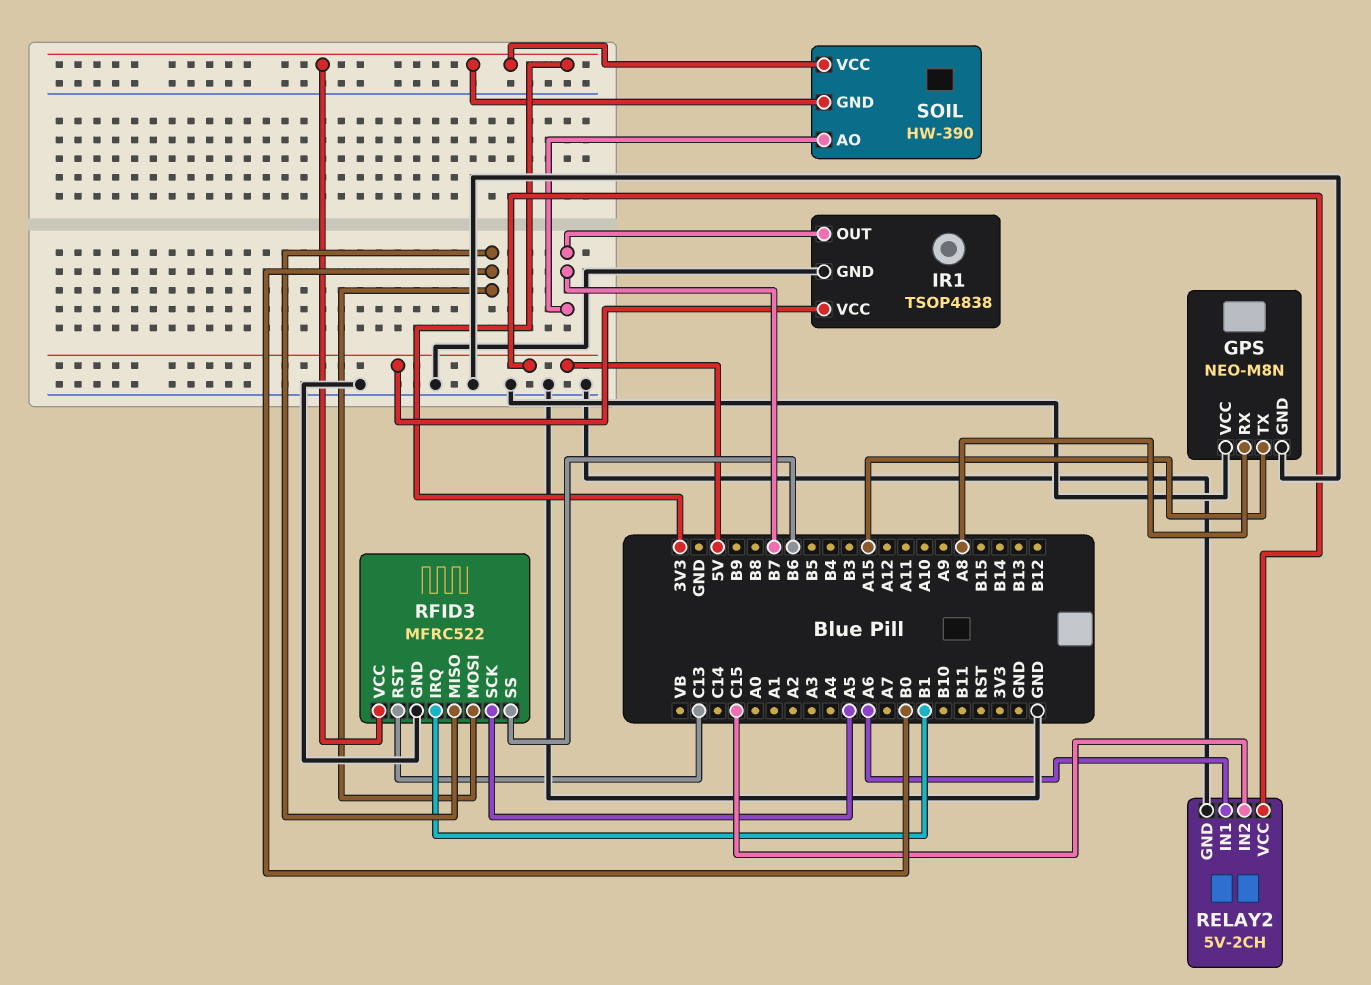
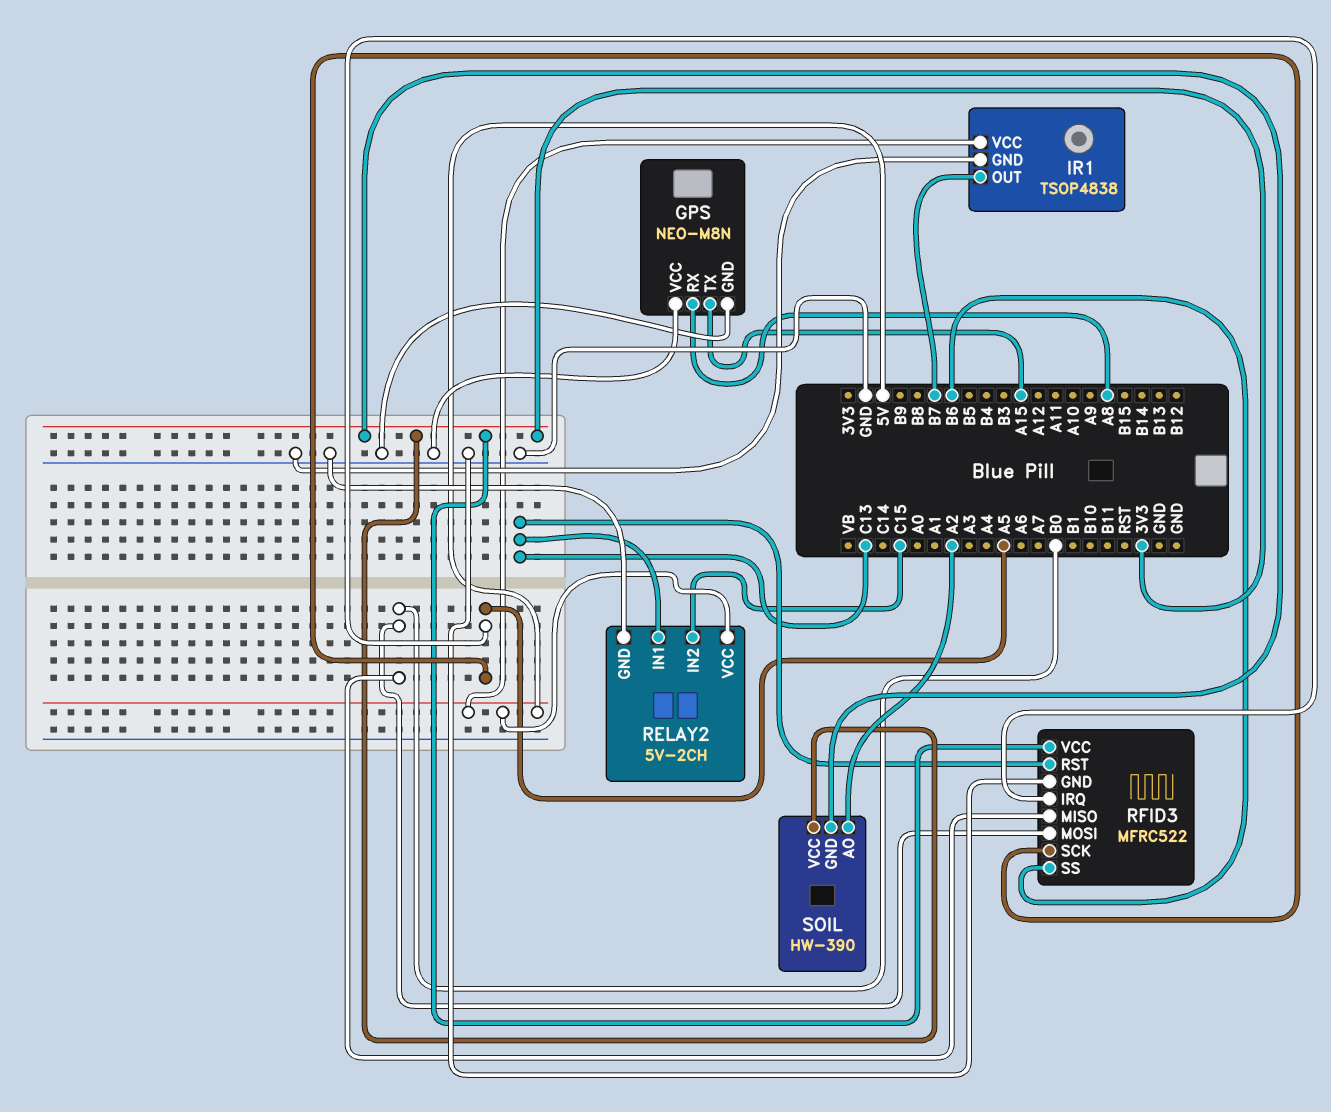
RELAY2 pin IN1: A6 -> C13
RFID3 pin IRQ: B1 -> A5
SOIL pin AO: B7 -> A2

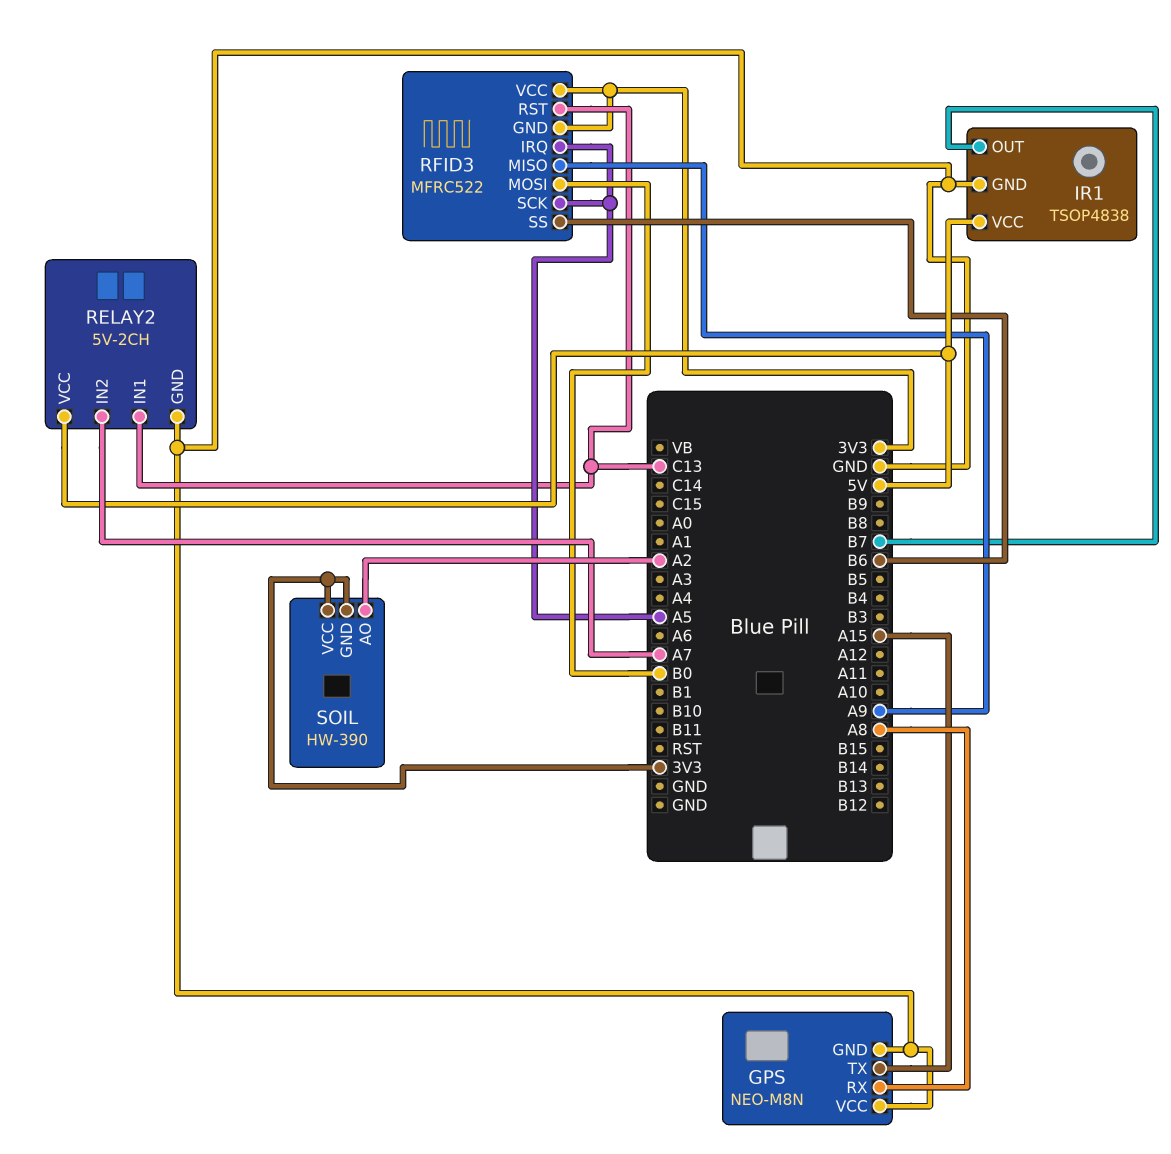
RELAY2 pin IN2: C15 -> A7
RFID3 pin GND: GND -> 3V3
RFID3 pin MISO: B0 -> A9

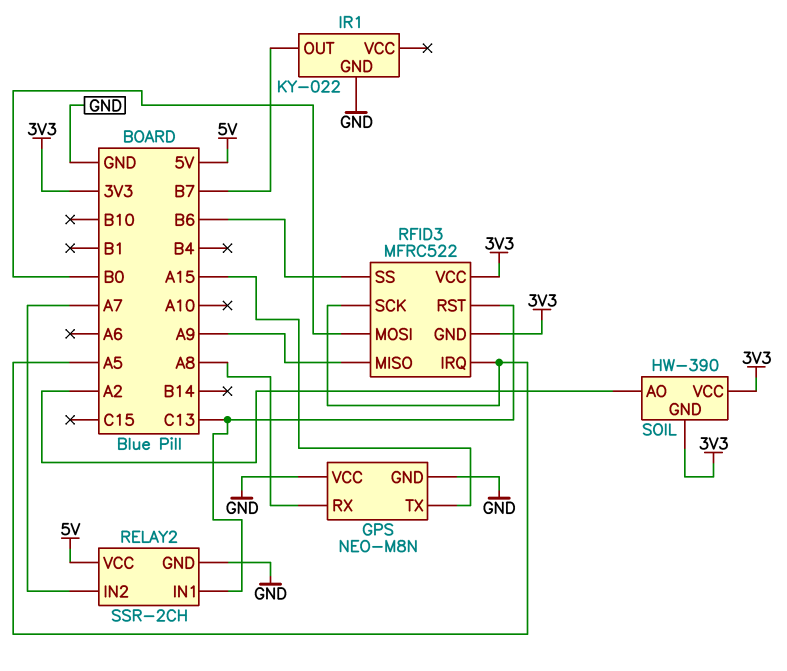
IR1: TSOP4838 -> KY-022
IR1 pin VCC: 5V -> none
RELAY2: 5V-2CH -> SSR-2CH

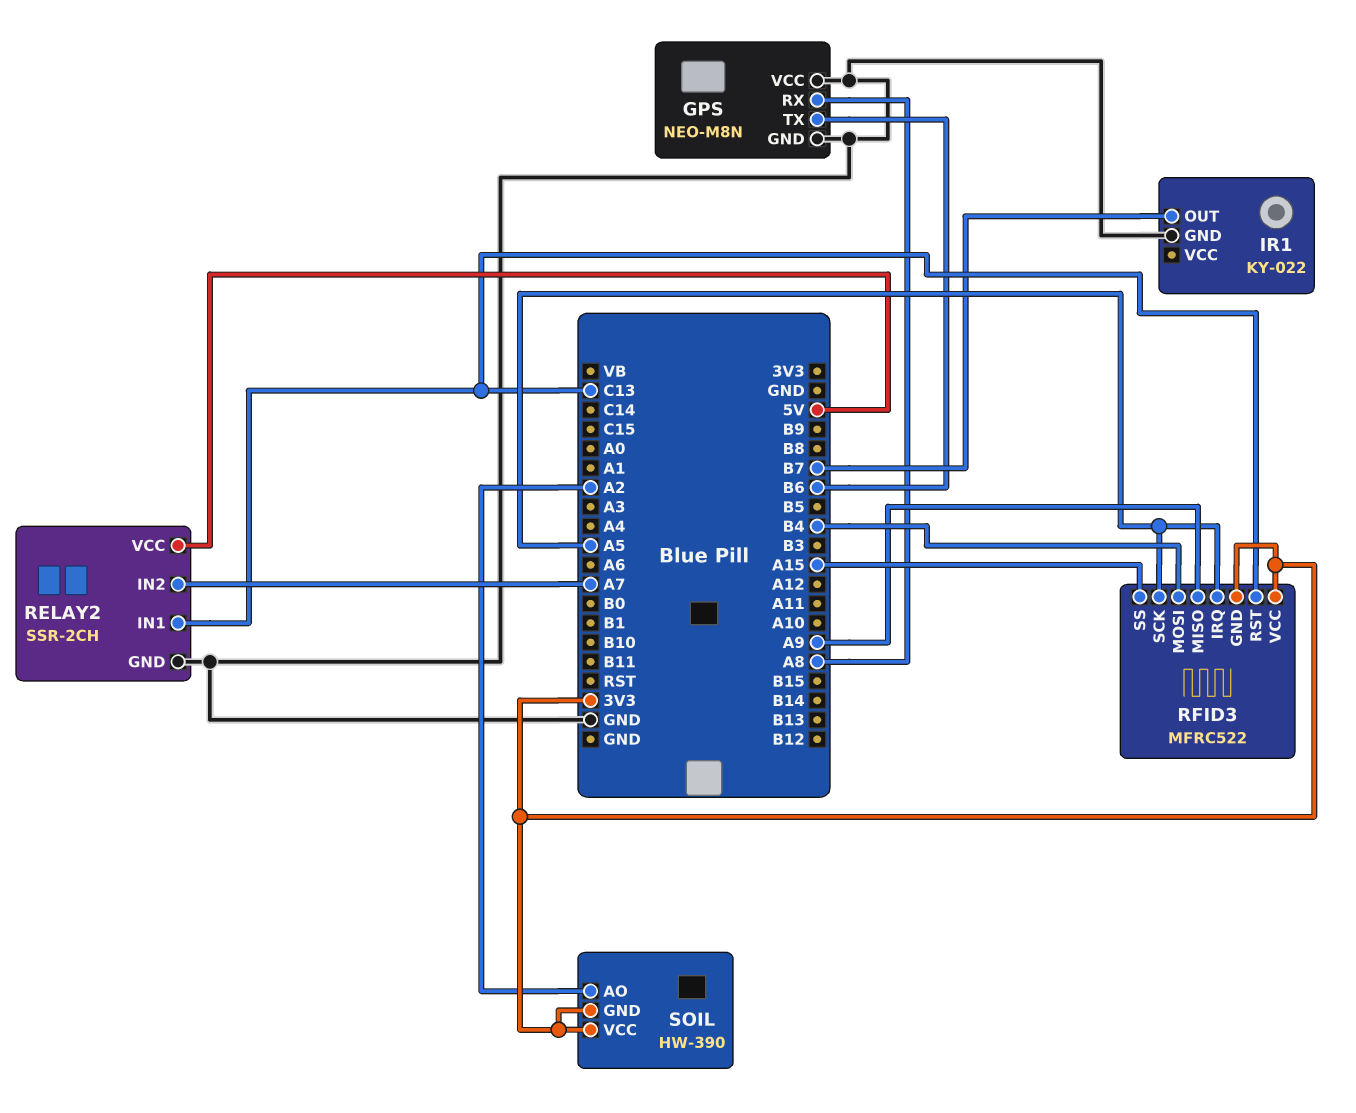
GPS pin TX: A15 -> B6
RFID3 pin MOSI: B0 -> B4
RFID3 pin SS: B6 -> A15

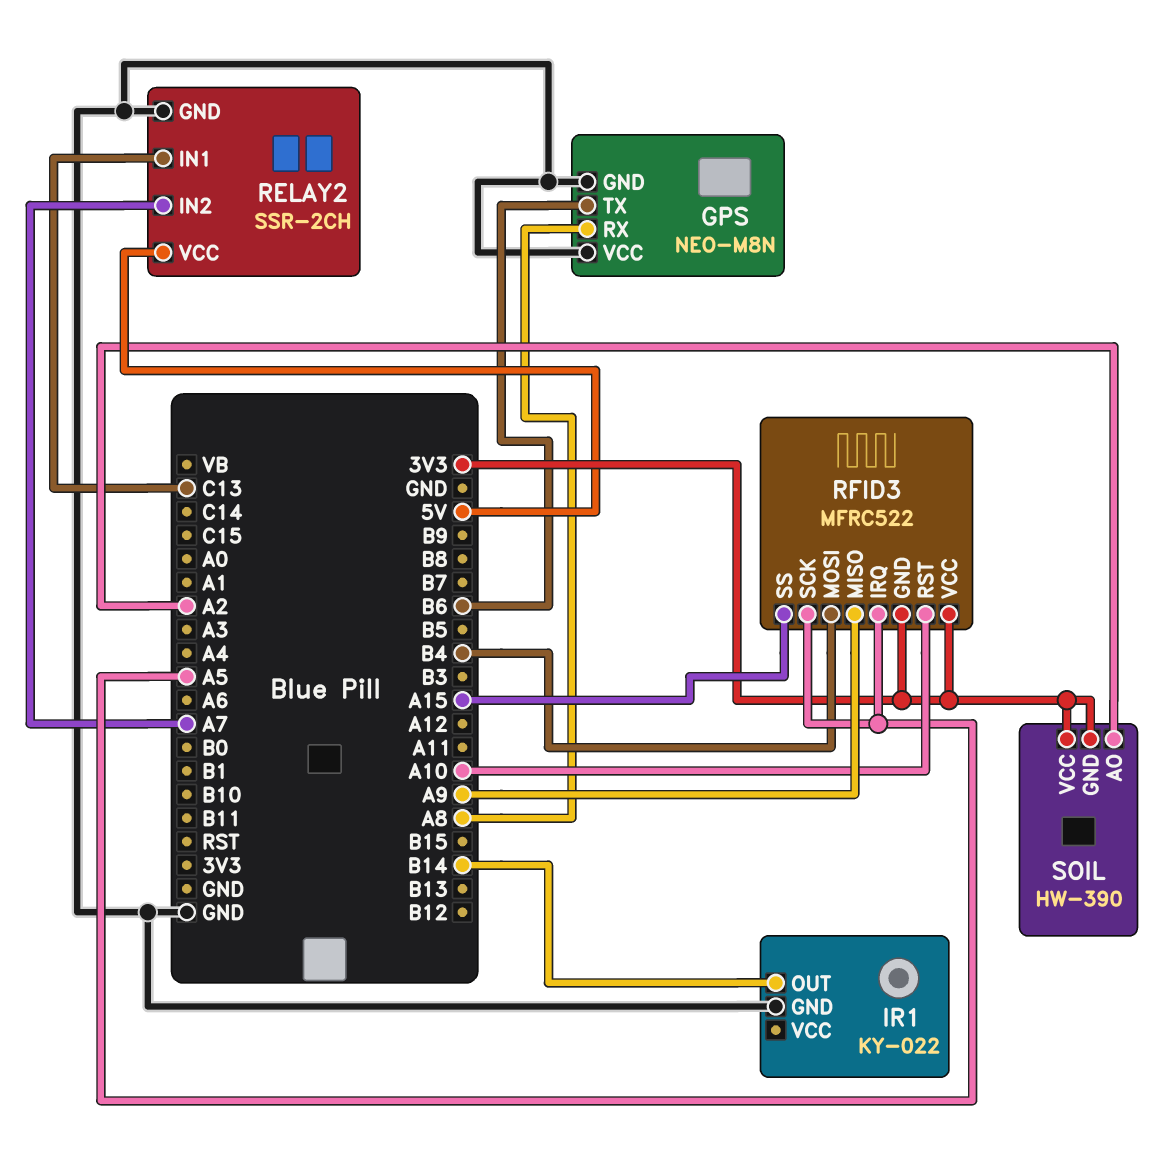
IR1 pin OUT: B7 -> B14
RFID3 pin RST: C13 -> A10

